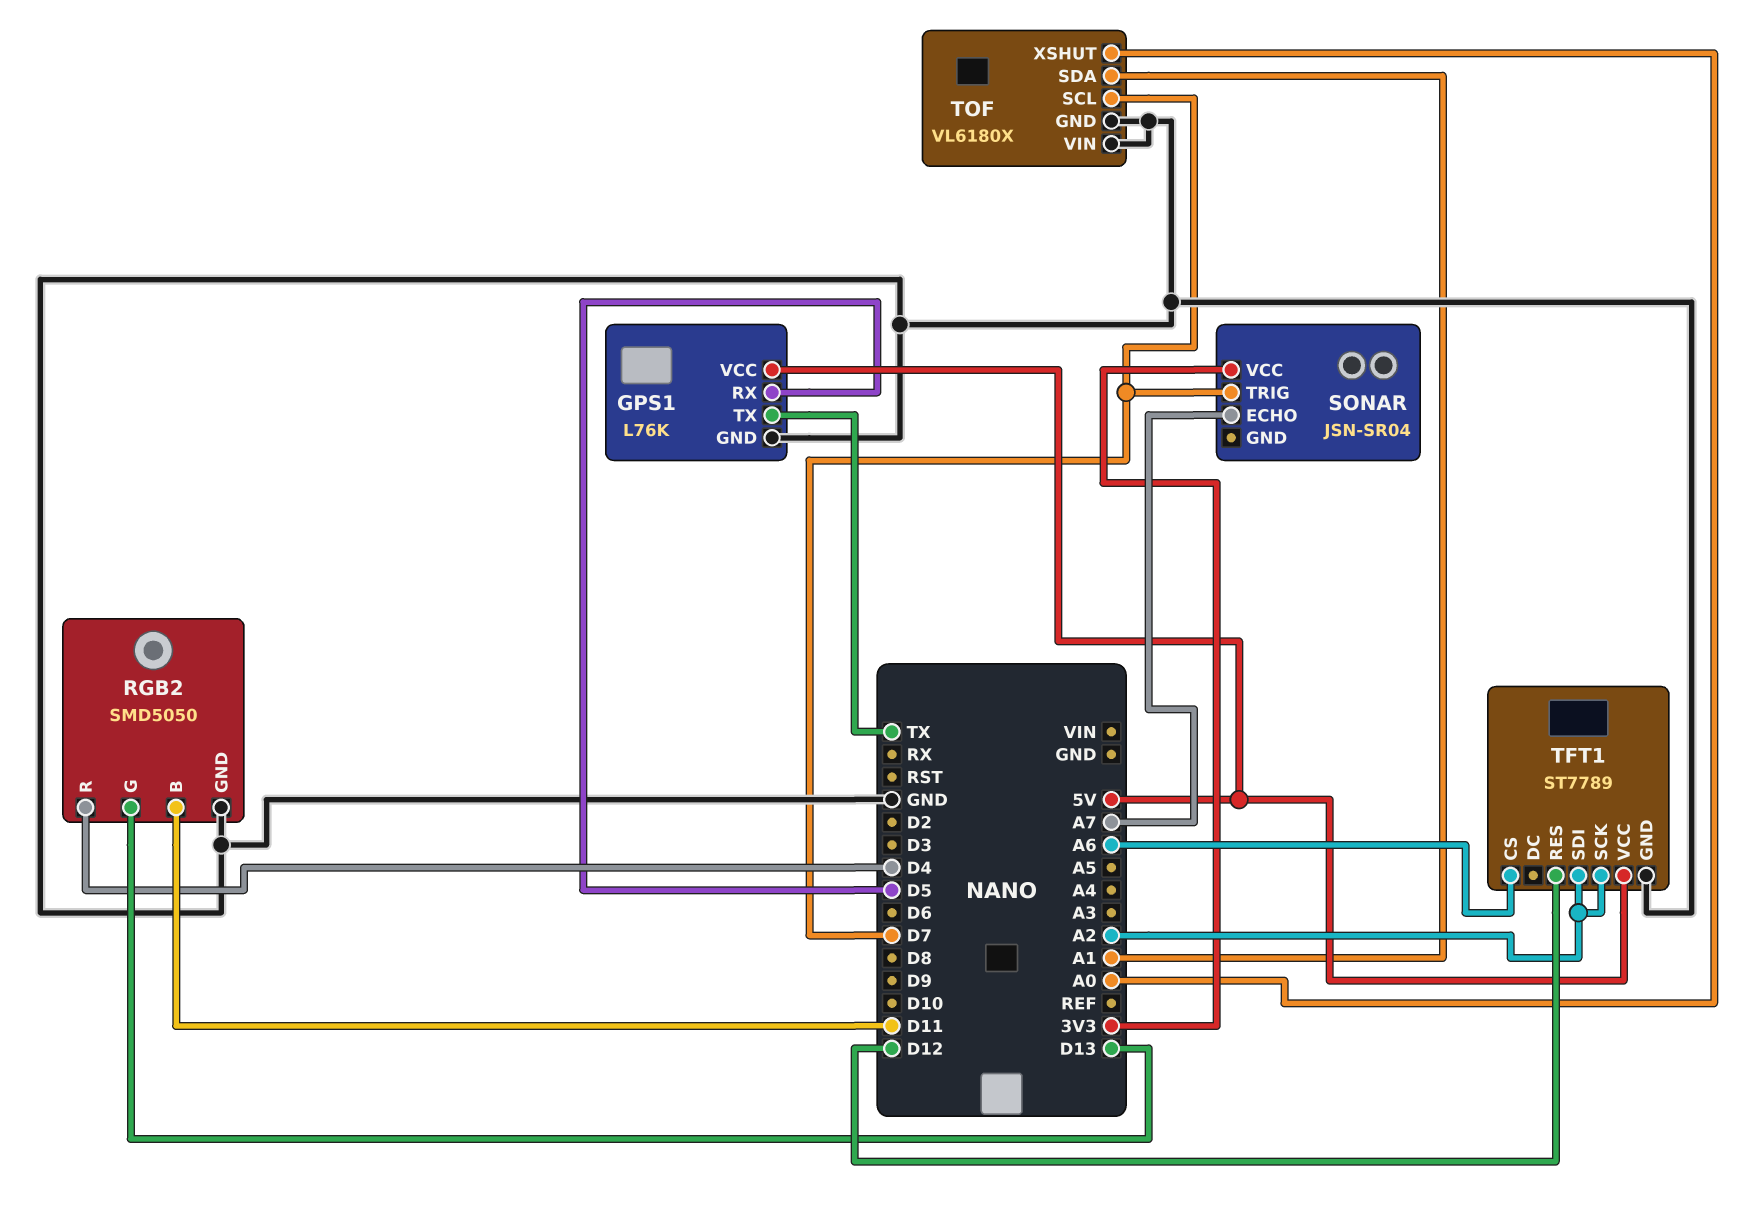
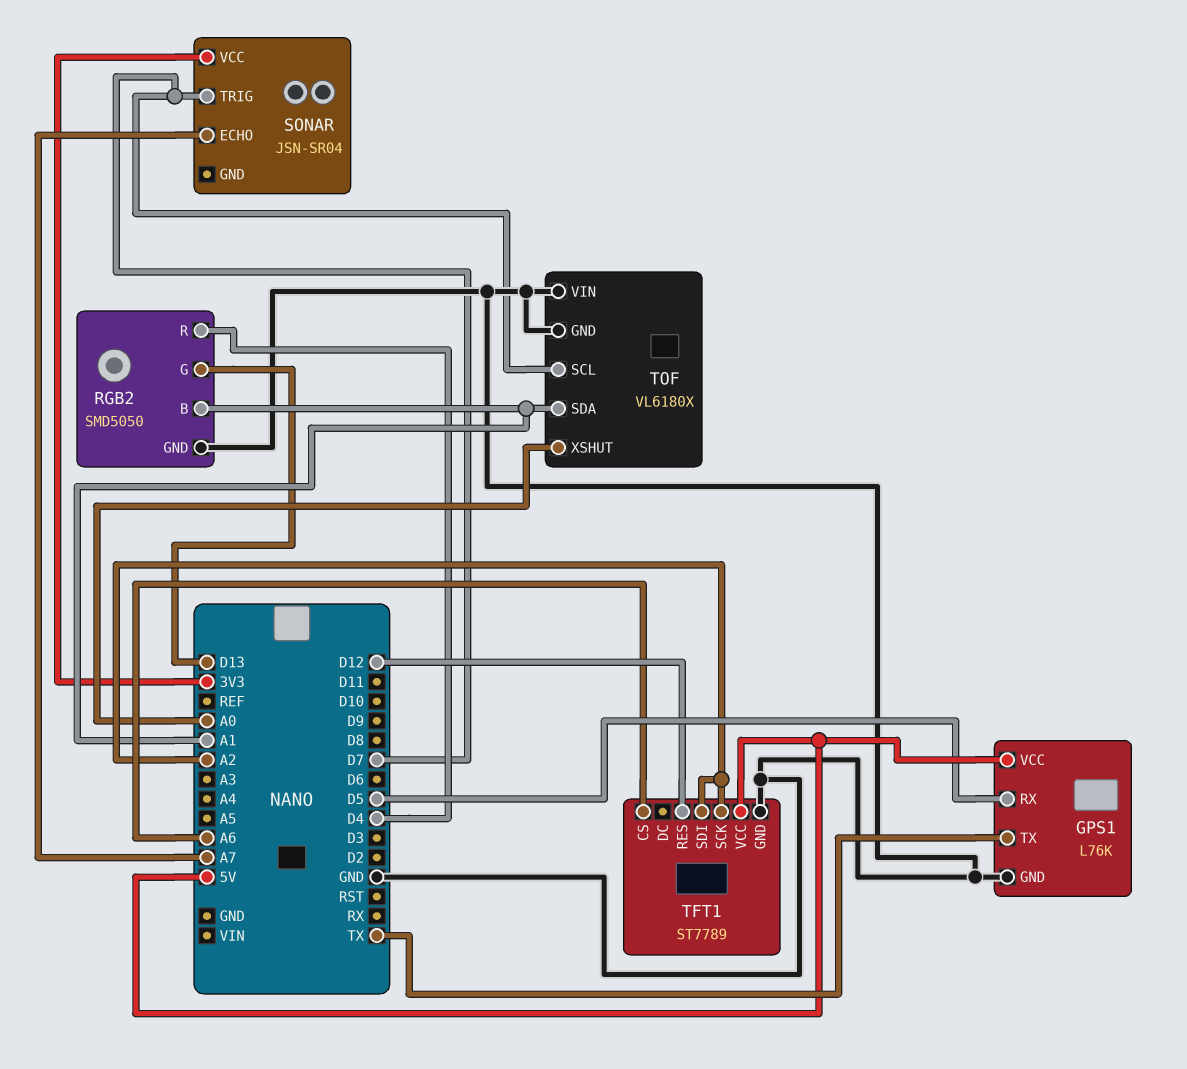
RGB2 pin B: D11 -> A1

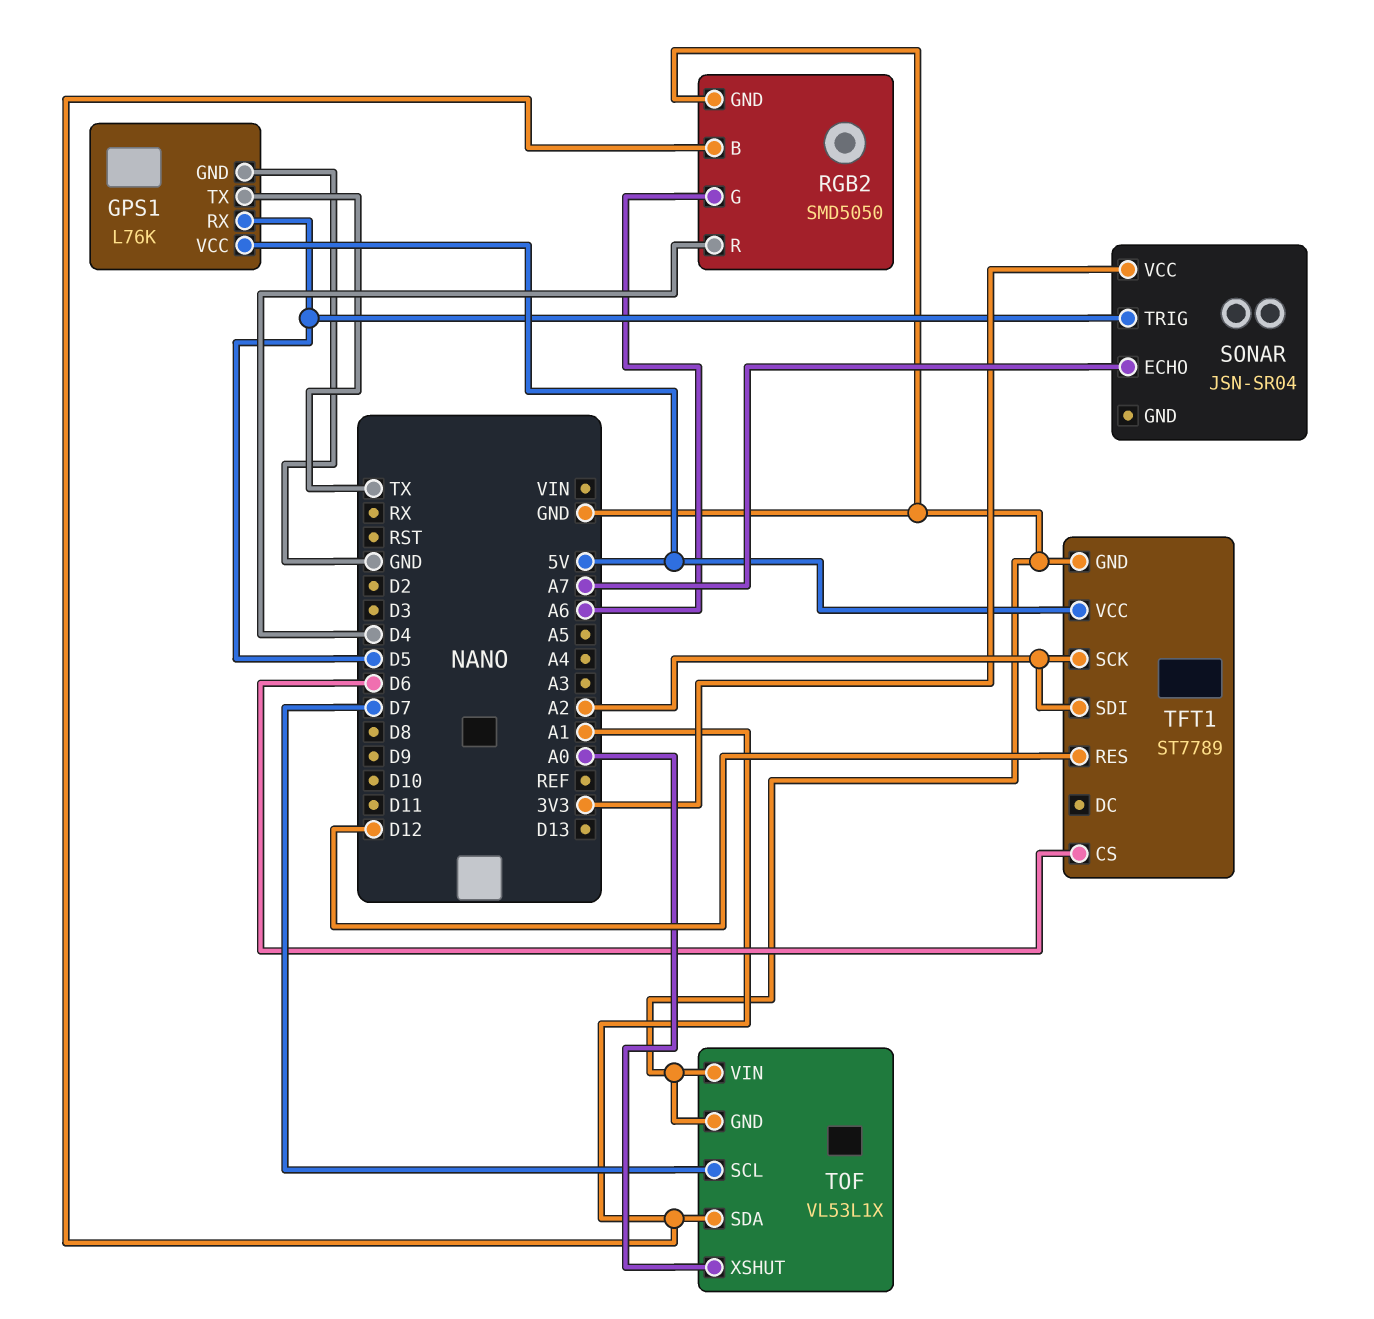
RGB2 pin G: D13 -> A6
SONAR pin TRIG: D7 -> D5
TFT1 pin CS: A6 -> D6
TOF: VL6180X -> VL53L1X

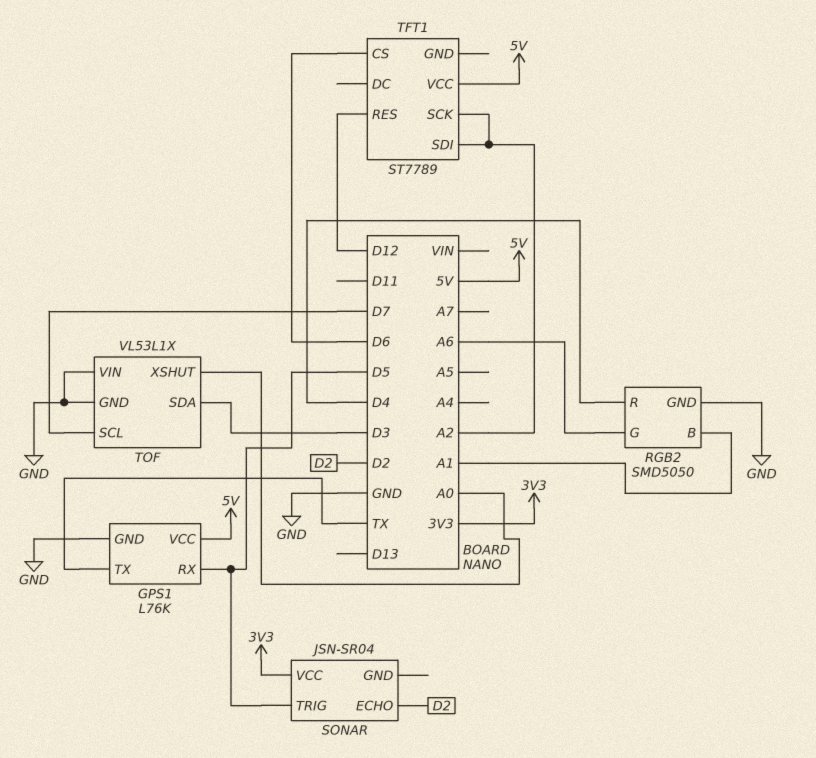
SONAR pin ECHO: A7 -> D2
TFT1 pin GND: GND -> none
TOF pin SDA: A1 -> D3

